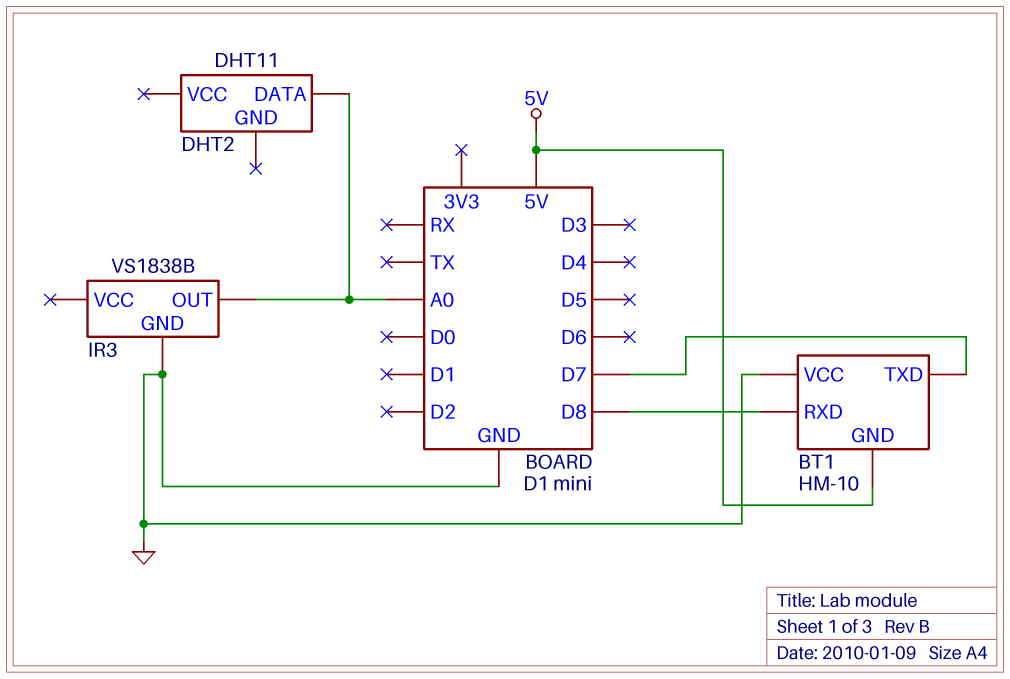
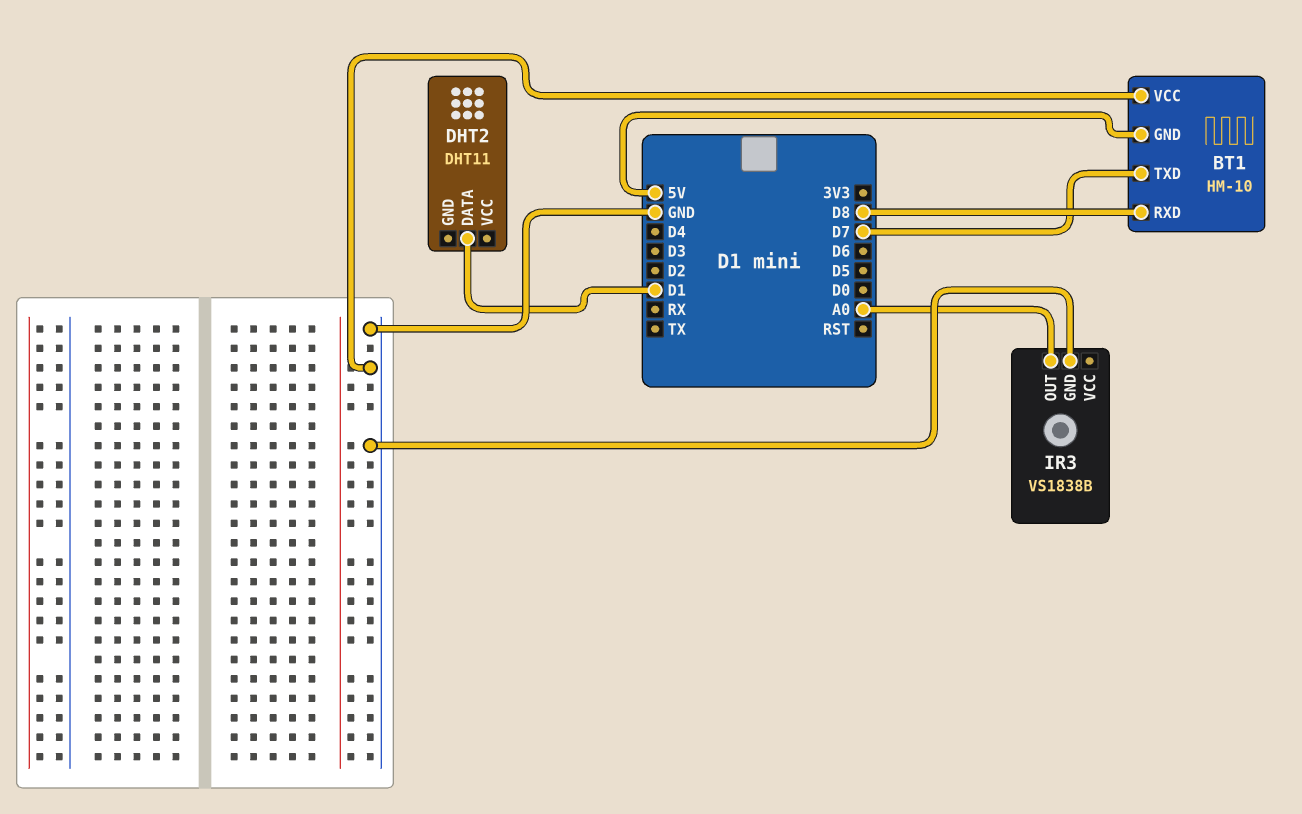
DHT2 pin DATA: A0 -> D1

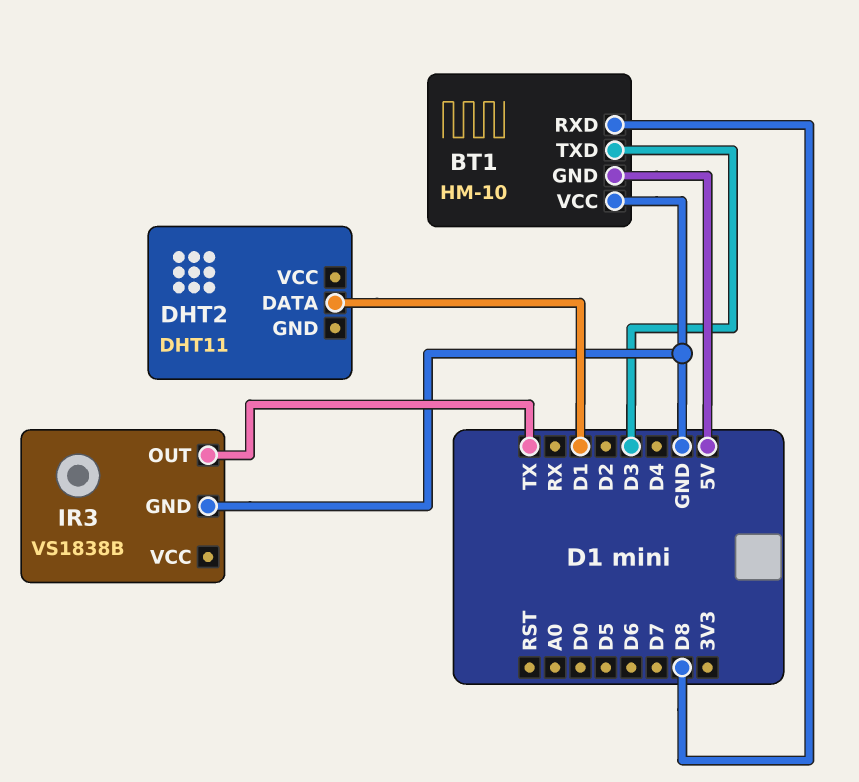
BT1 pin TXD: D7 -> D3
IR3 pin OUT: A0 -> TX

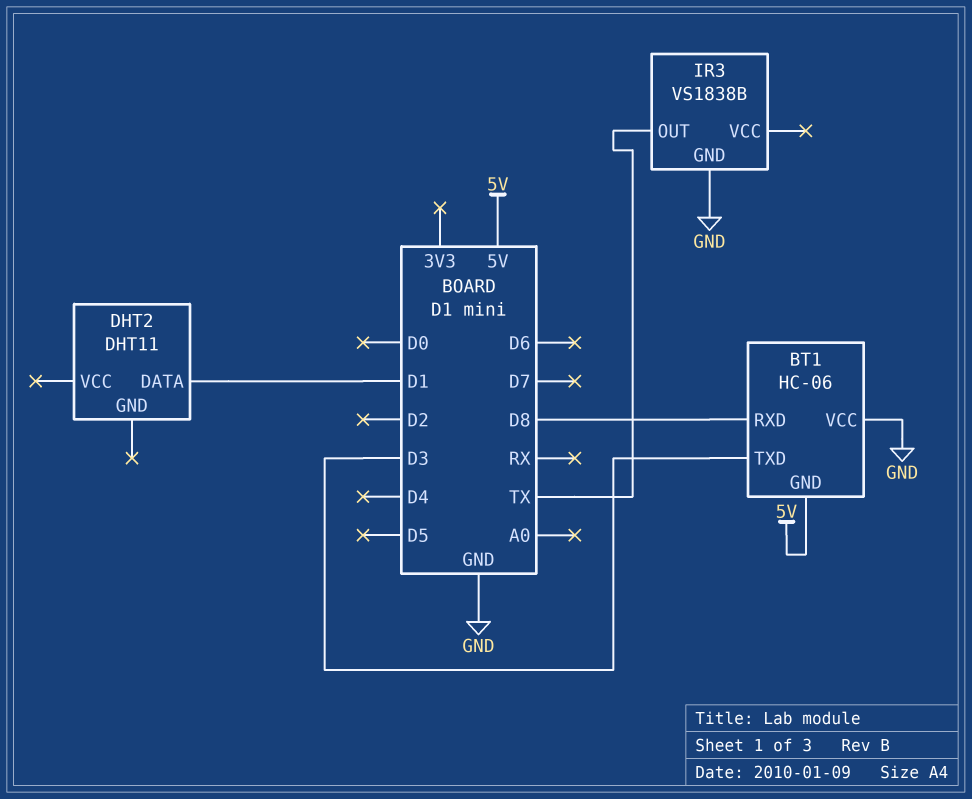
BT1: HM-10 -> HC-06

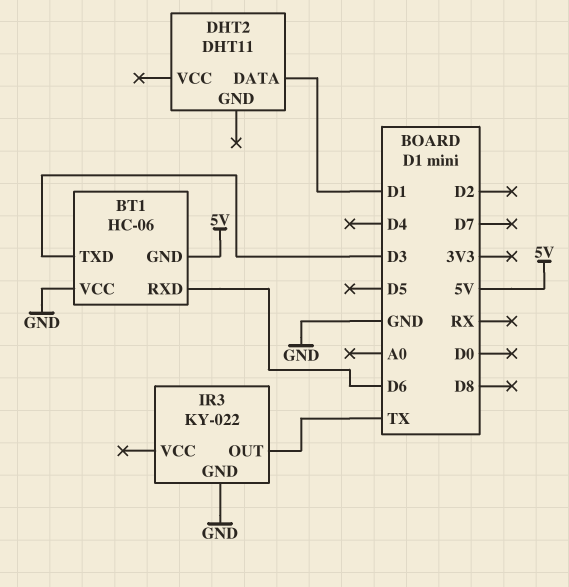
BT1 pin RXD: D8 -> D6
IR3: VS1838B -> KY-022

